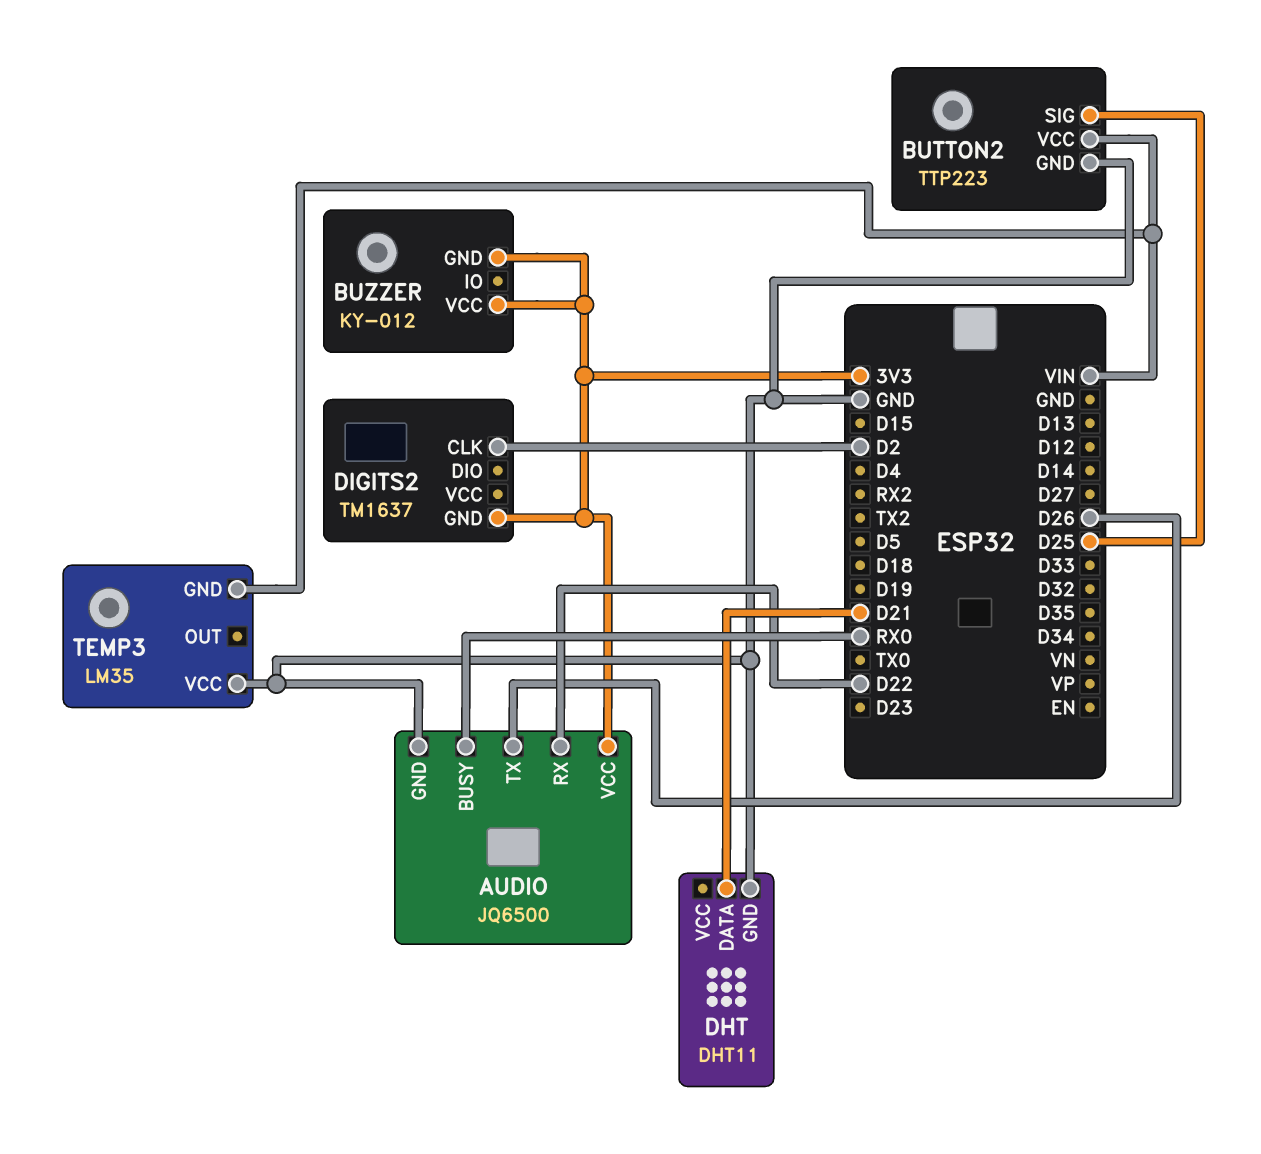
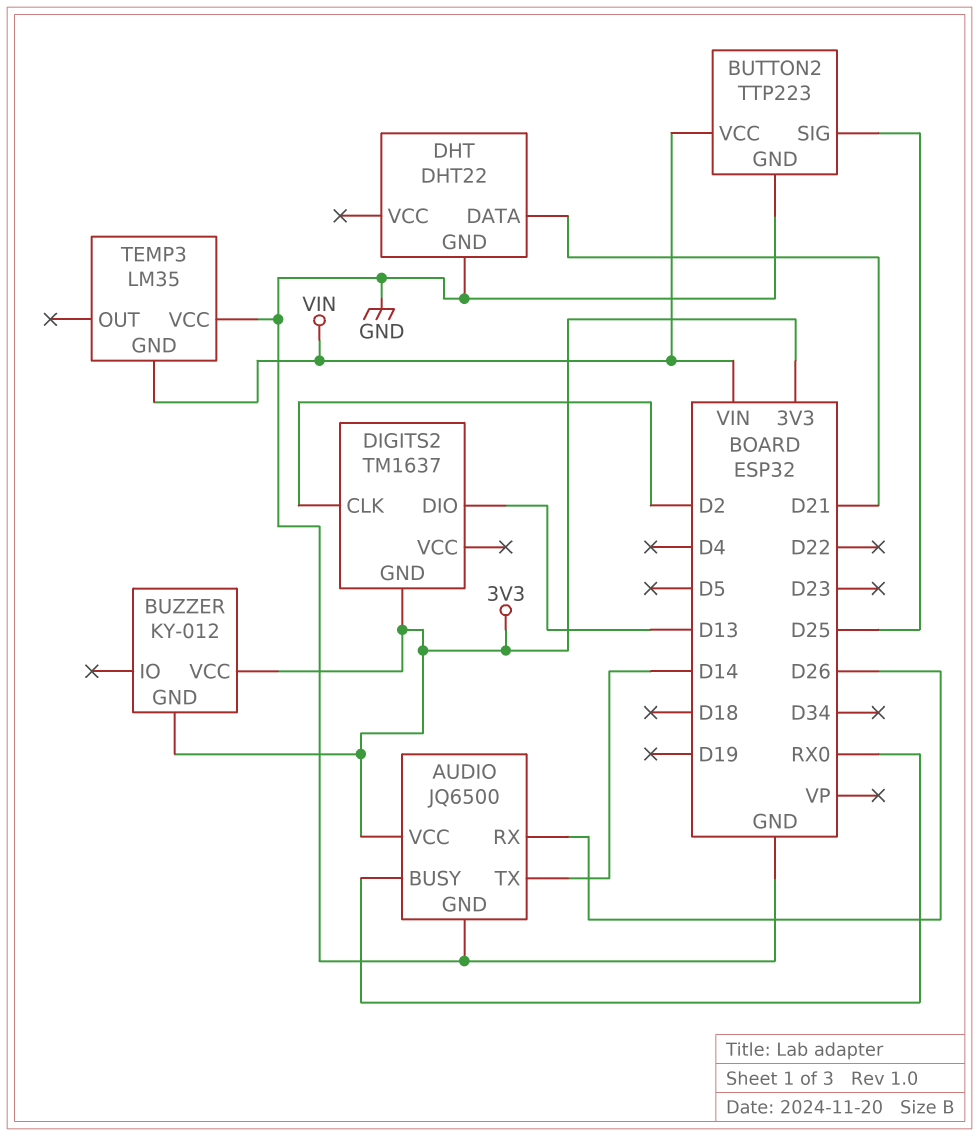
AUDIO pin RX: D22 -> D26
AUDIO pin TX: D26 -> D14
DHT: DHT11 -> DHT22
DIGITS2 pin DIO: none -> D13

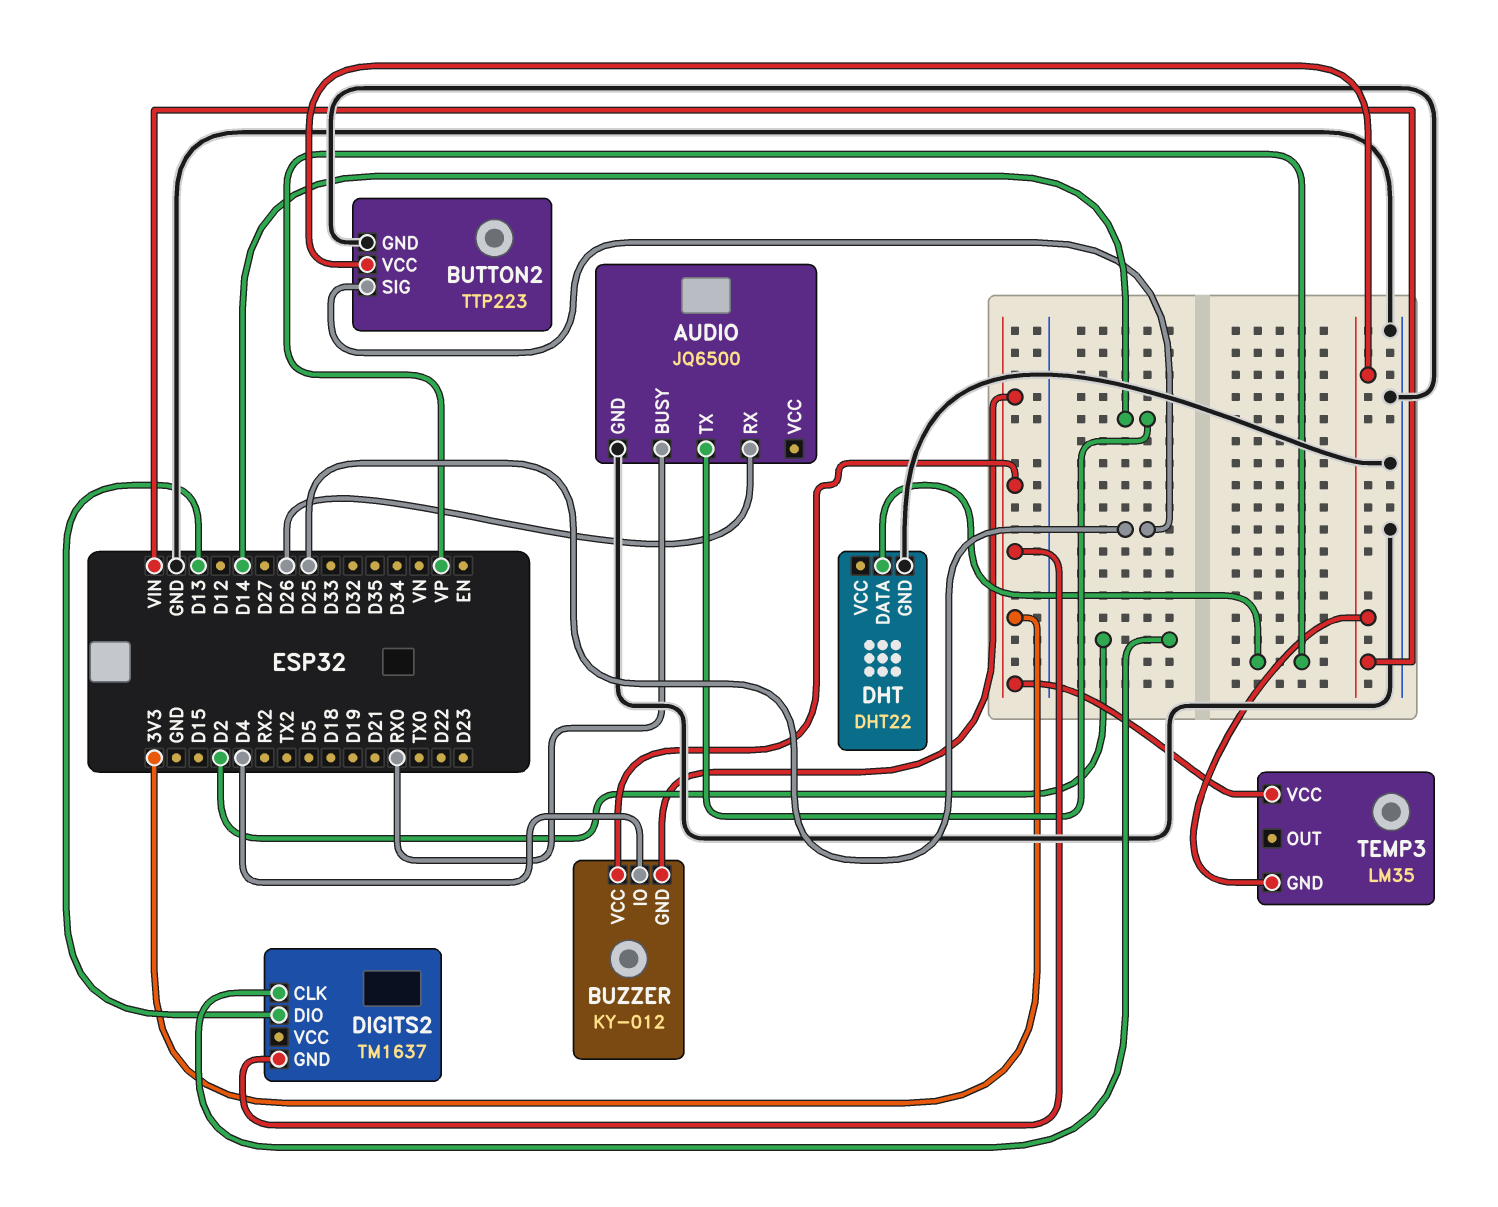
AUDIO pin VCC: 3V3 -> none
BUZZER pin IO: none -> D4
DHT pin DATA: D21 -> VP
TEMP3 pin VCC: GND -> 3V3

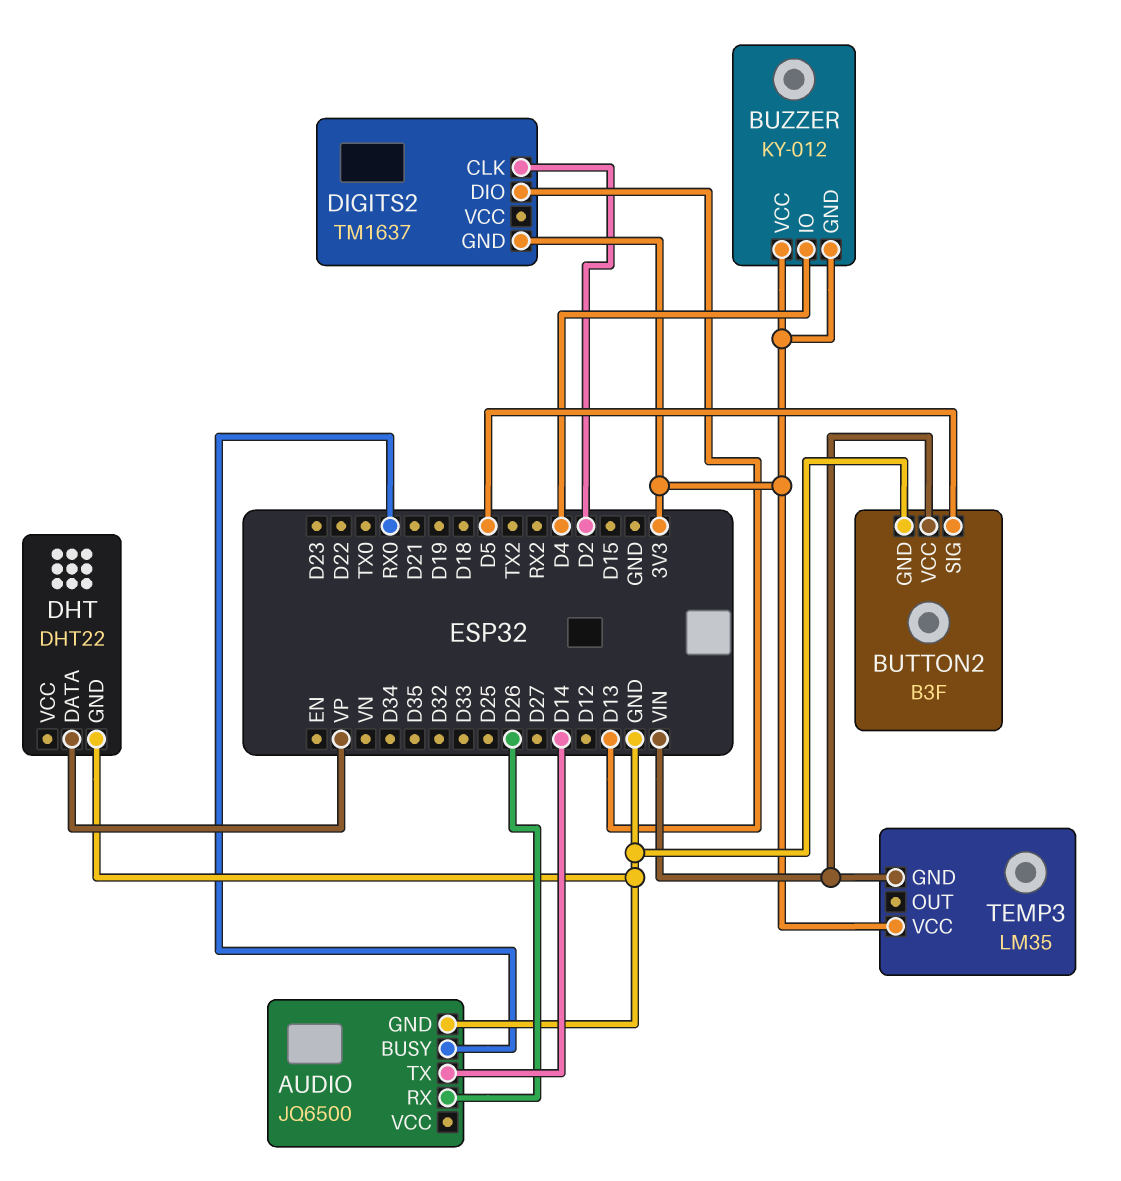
BUTTON2: TTP223 -> B3F
BUTTON2 pin SIG: D25 -> D5

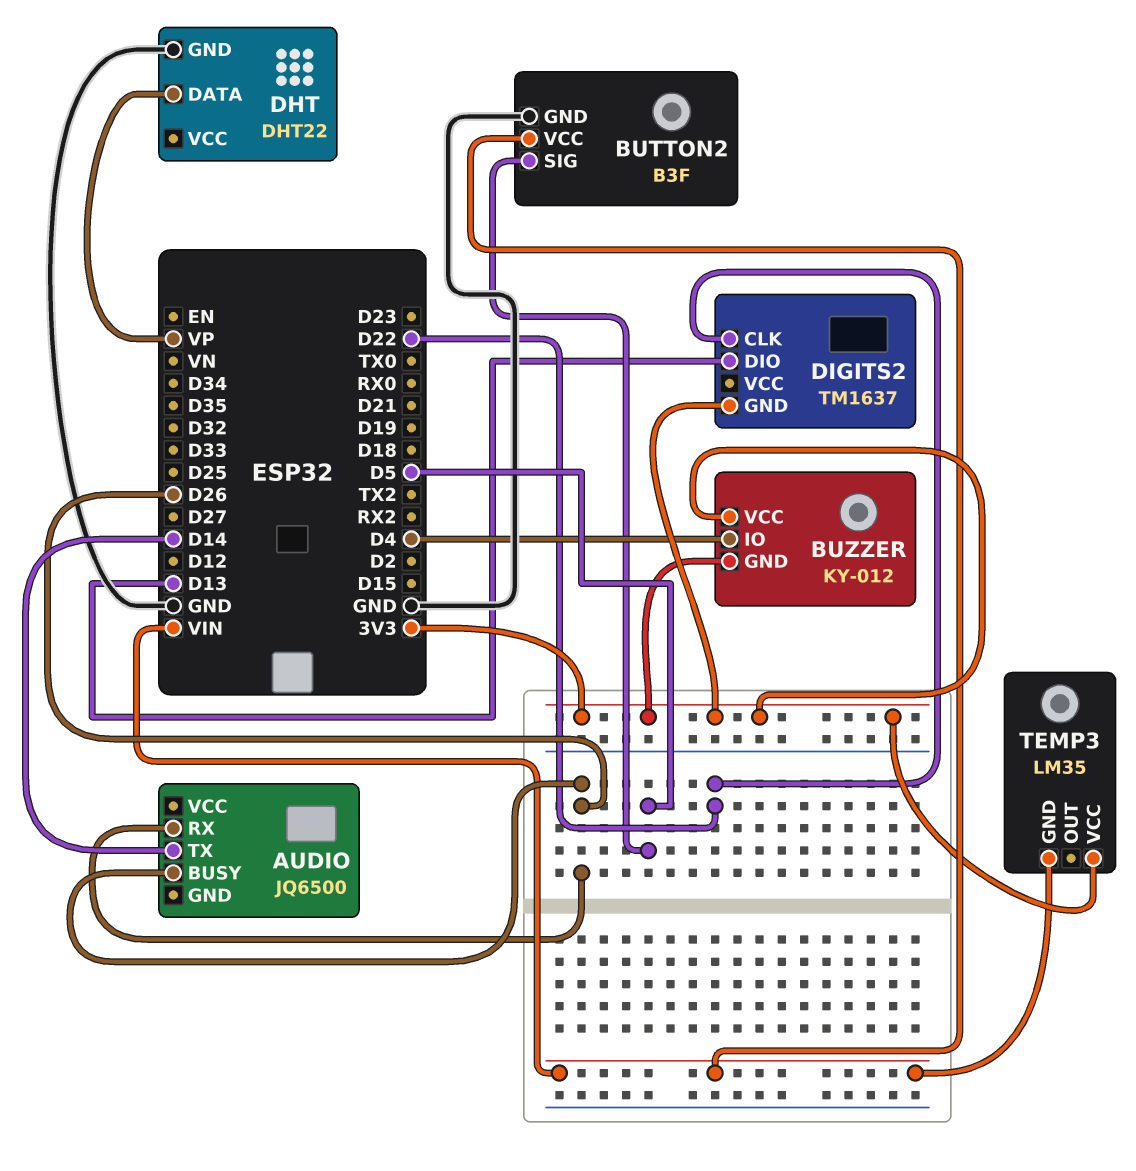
AUDIO pin BUSY: RX0 -> D26
AUDIO pin GND: GND -> none
DIGITS2 pin CLK: D2 -> D22

